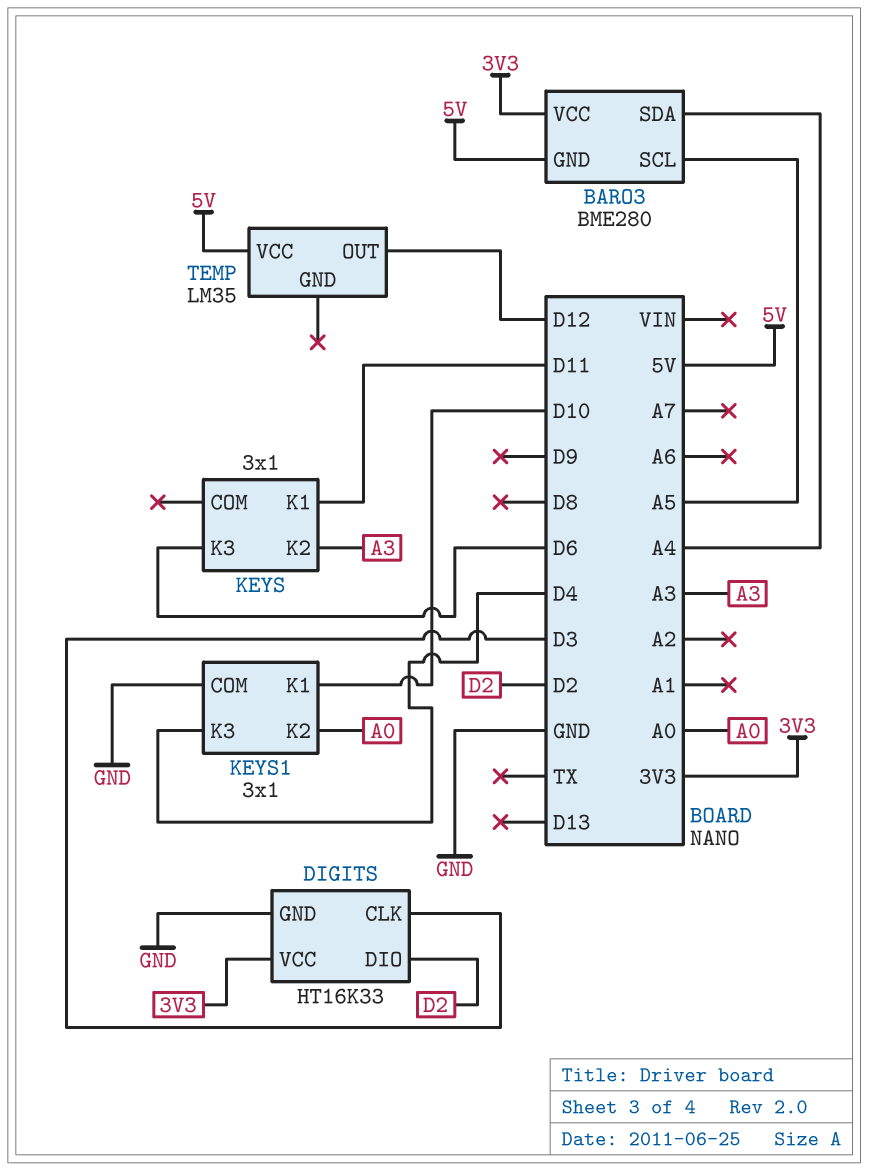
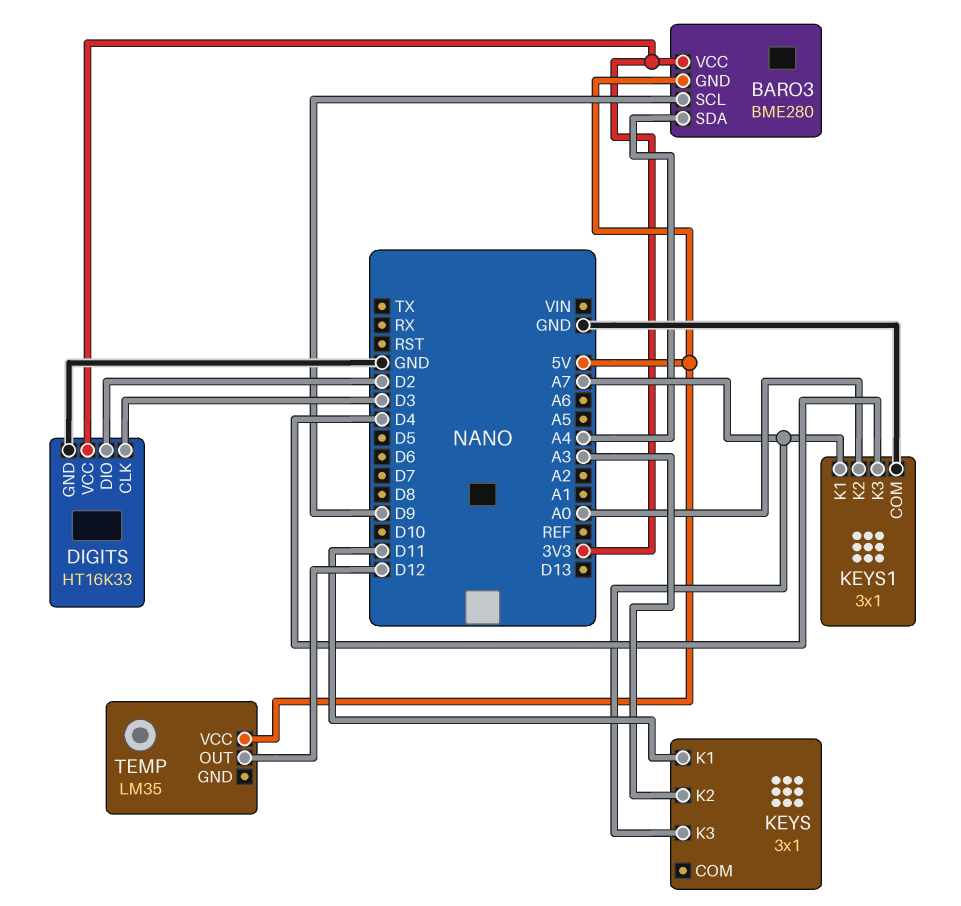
BARO3 pin SCL: A5 -> D9
KEYS pin K3: D6 -> A7
KEYS1 pin K1: D10 -> A7

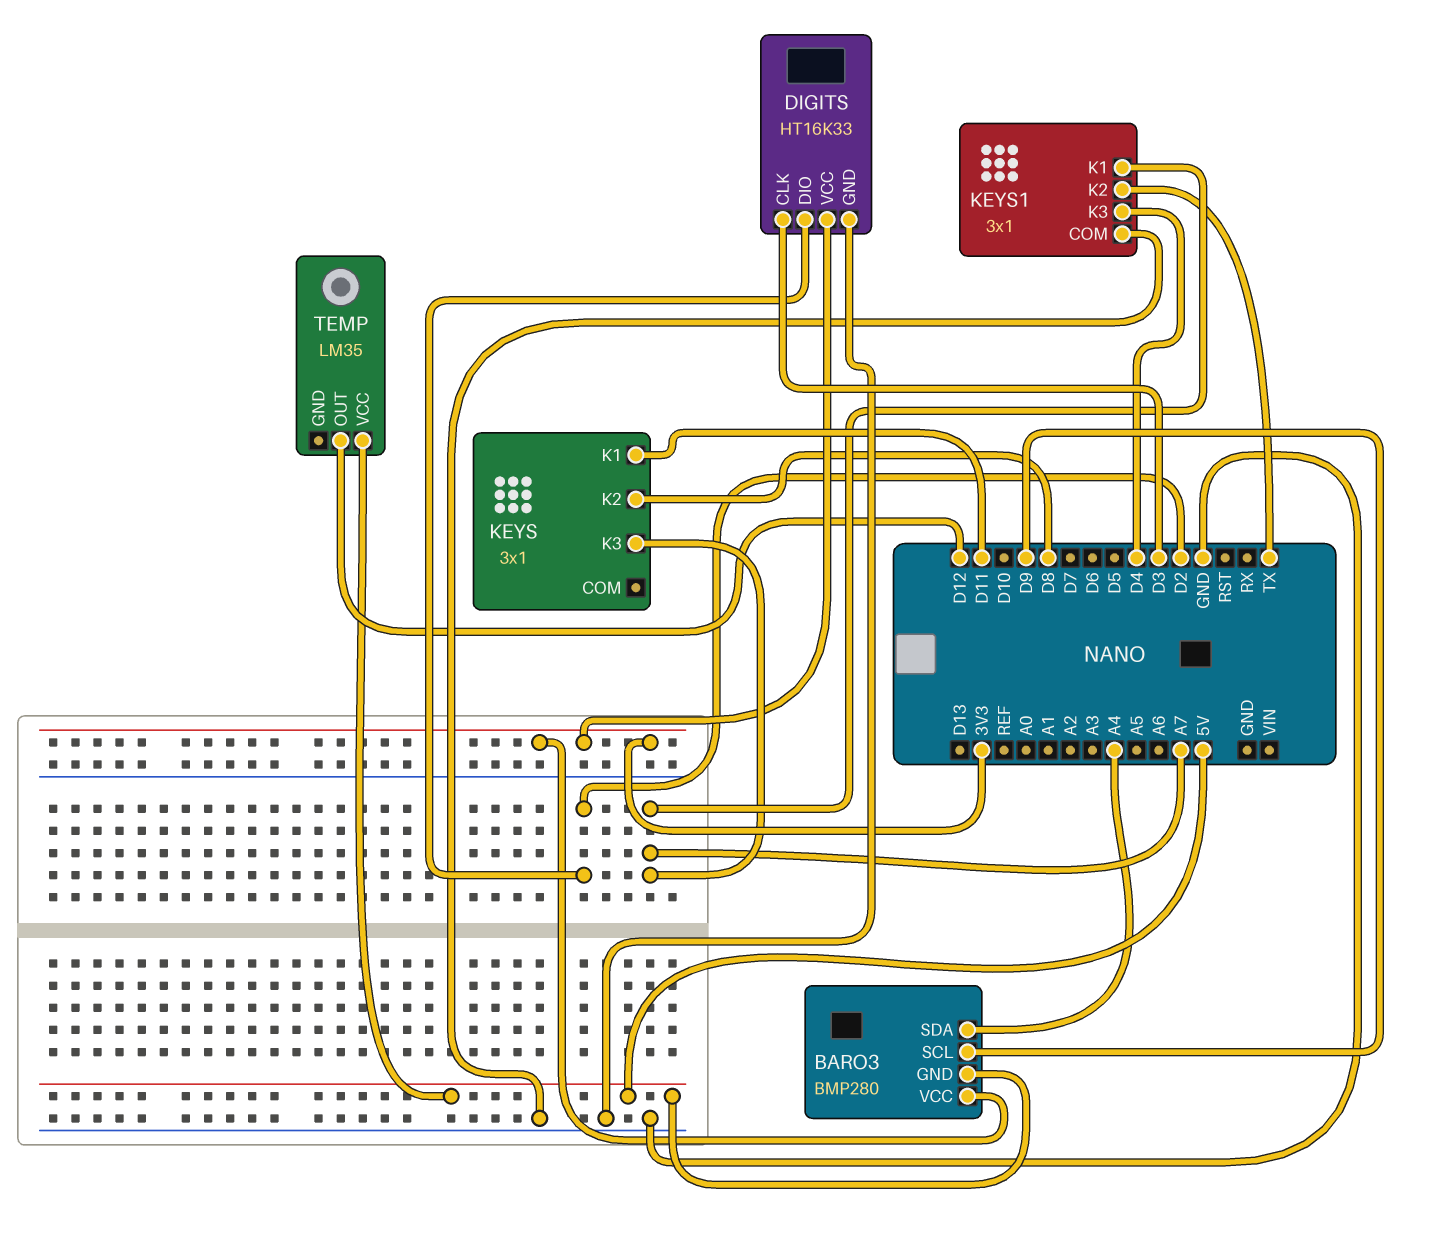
BARO3: BME280 -> BMP280
KEYS pin K2: A3 -> D8
KEYS1 pin K2: A0 -> TX

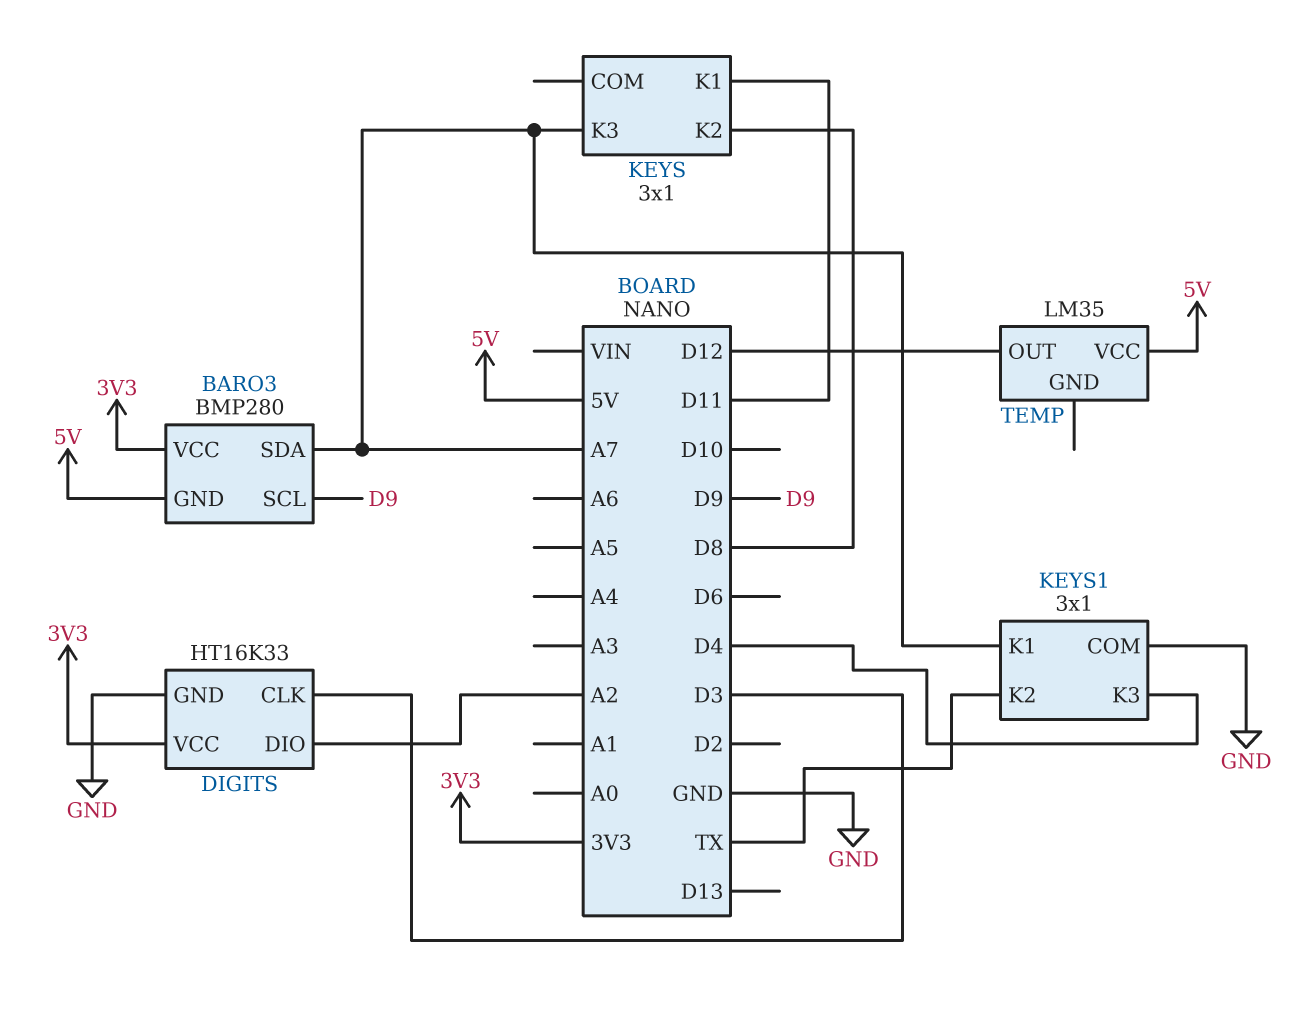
BARO3 pin SDA: A4 -> A7
DIGITS pin DIO: D2 -> A2

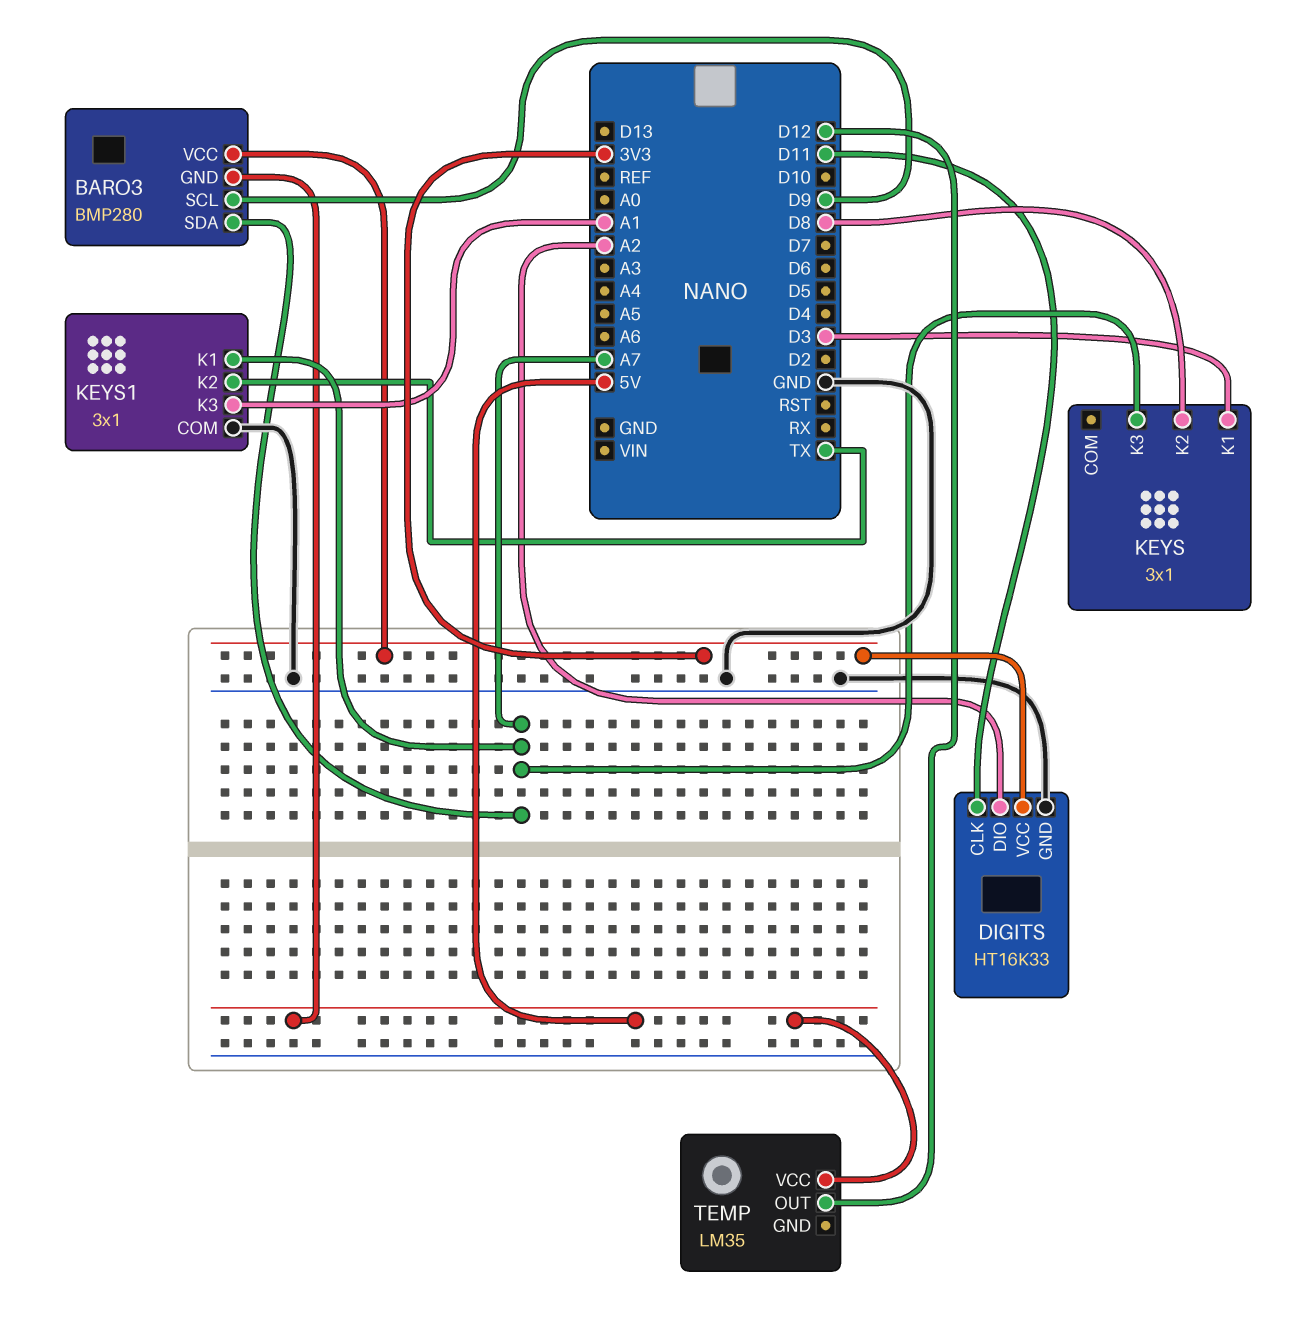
DIGITS pin CLK: D3 -> D11
KEYS pin K1: D11 -> D3
KEYS1 pin K3: D4 -> A1

